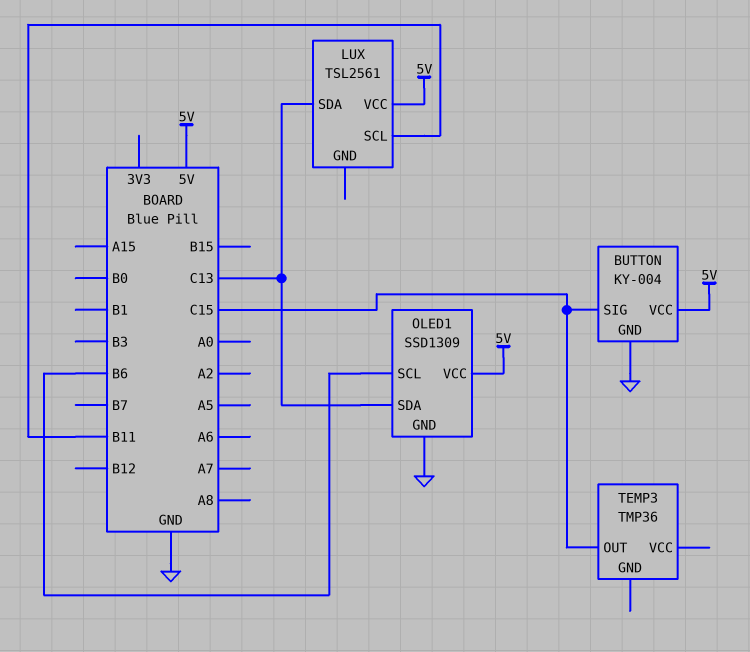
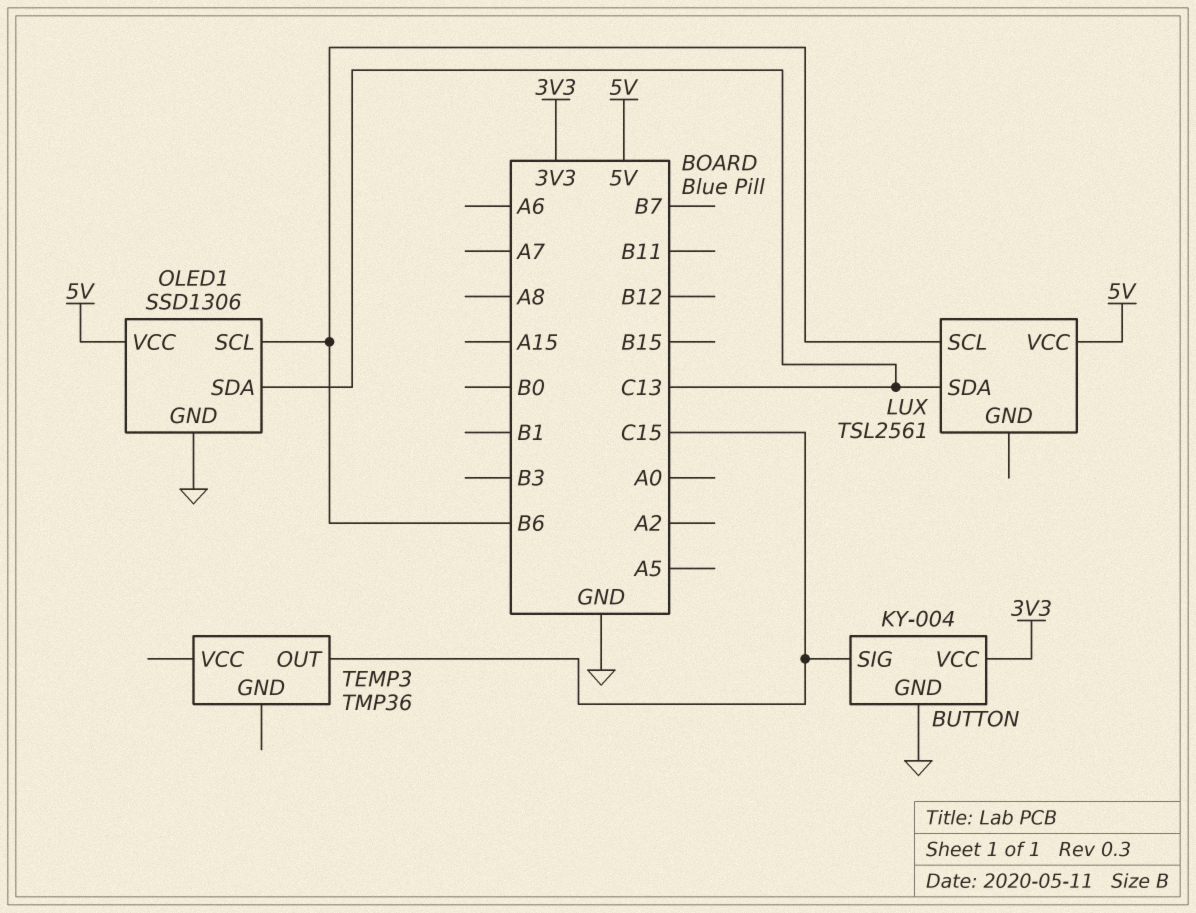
BUTTON pin VCC: 5V -> 3V3
LUX pin SCL: B11 -> B6
OLED1: SSD1309 -> SSD1306

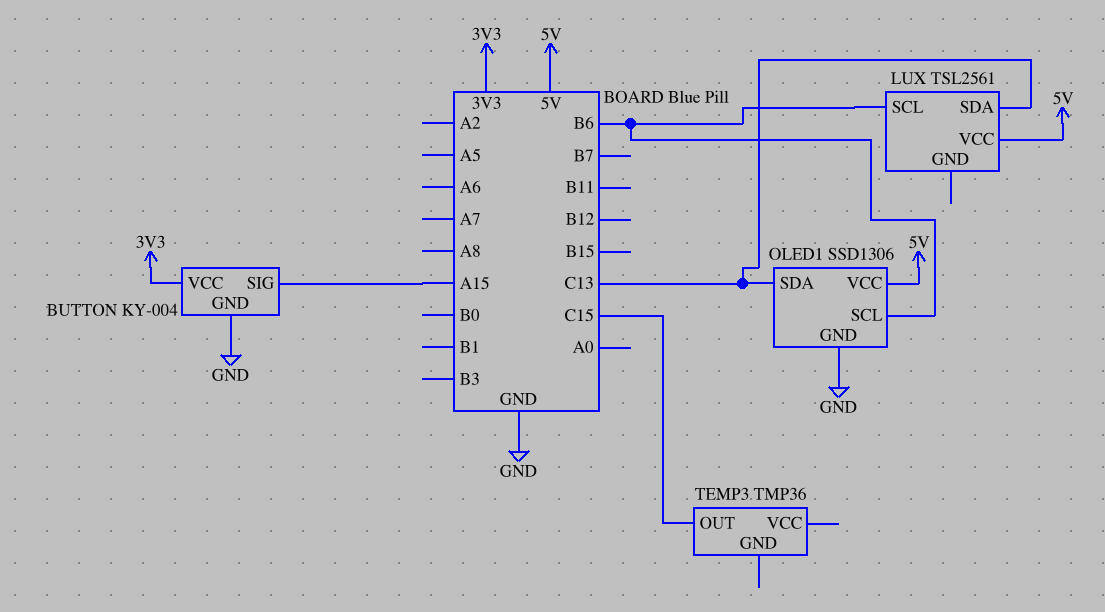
BUTTON pin SIG: C15 -> A15

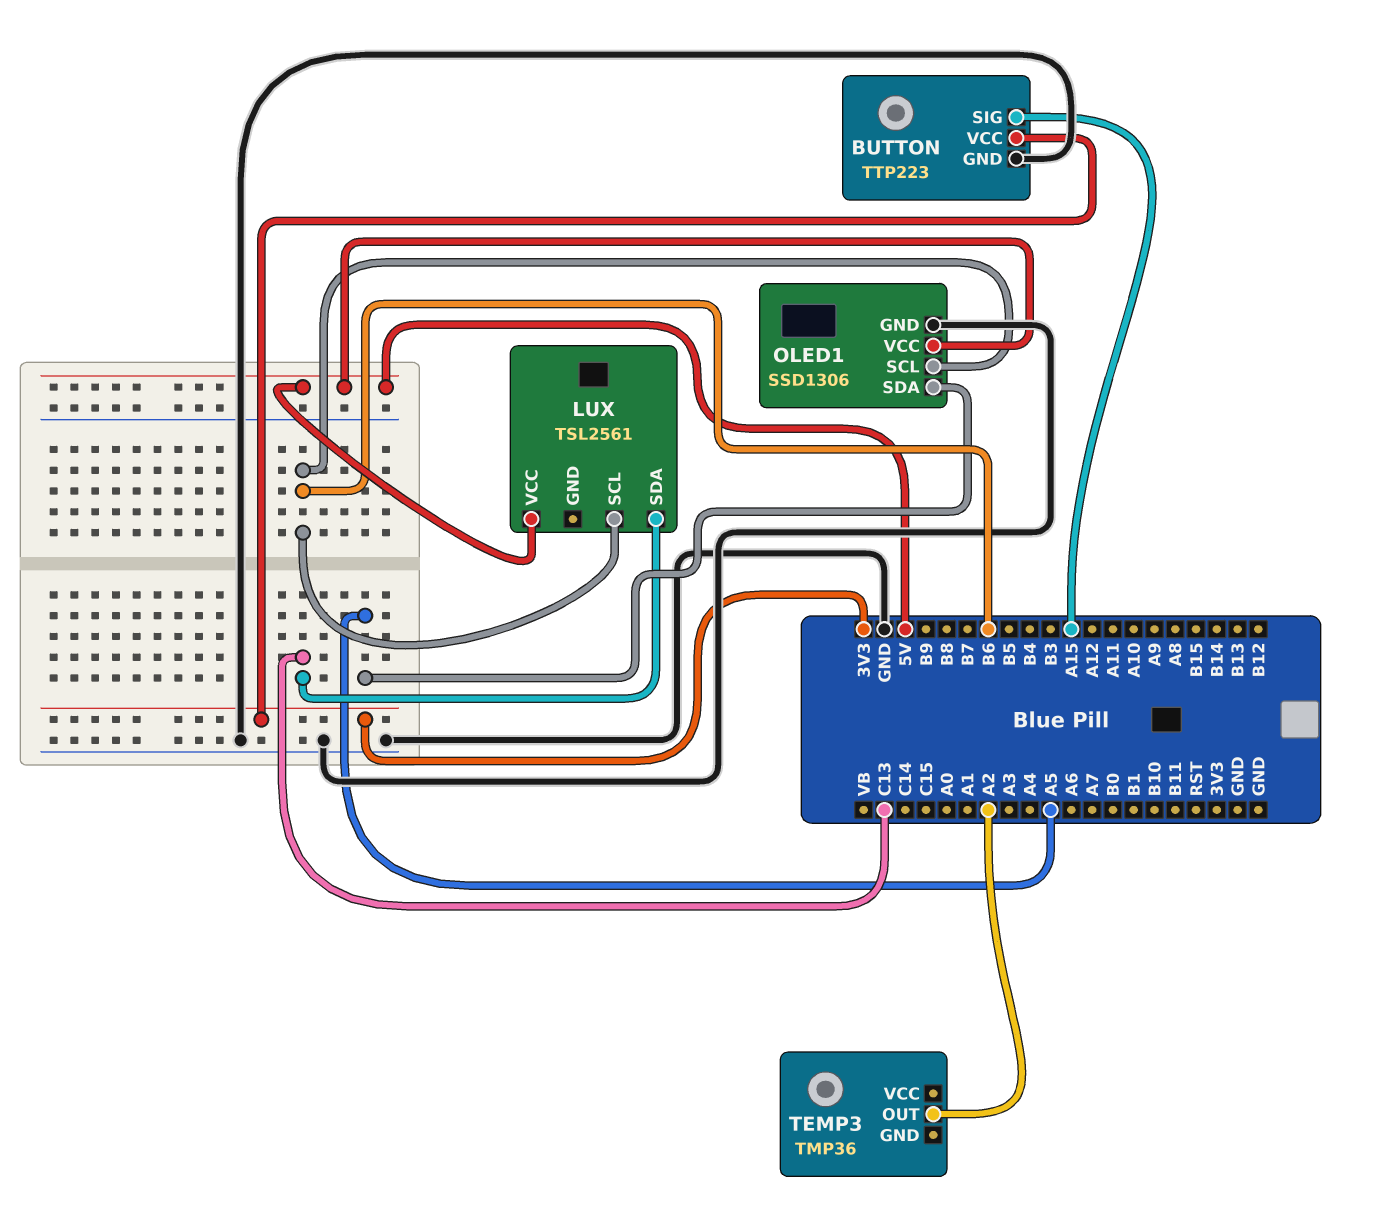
BUTTON: KY-004 -> TTP223
OLED1 pin SDA: C13 -> A5
TEMP3 pin OUT: C15 -> A2

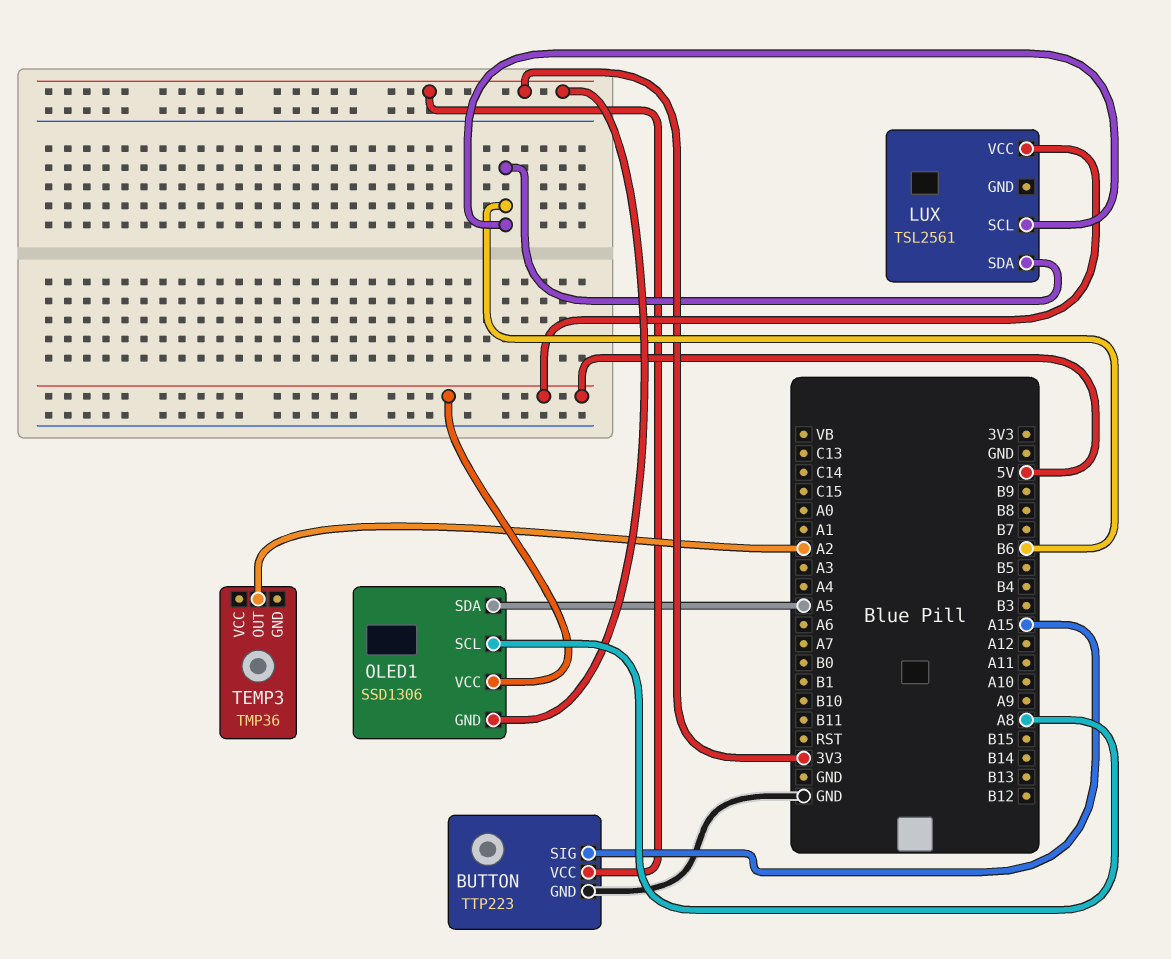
LUX pin SDA: C13 -> B6
OLED1 pin GND: GND -> 3V3
OLED1 pin SCL: B6 -> A8

